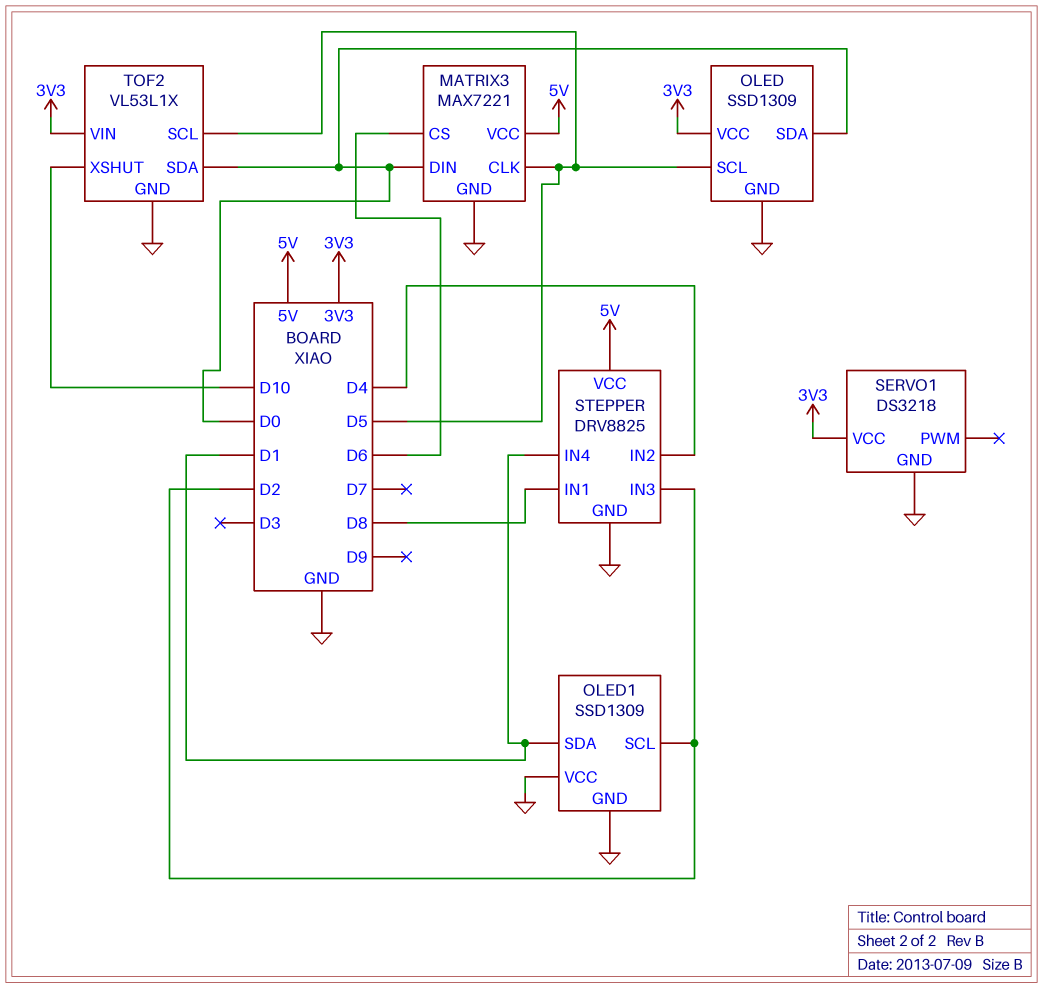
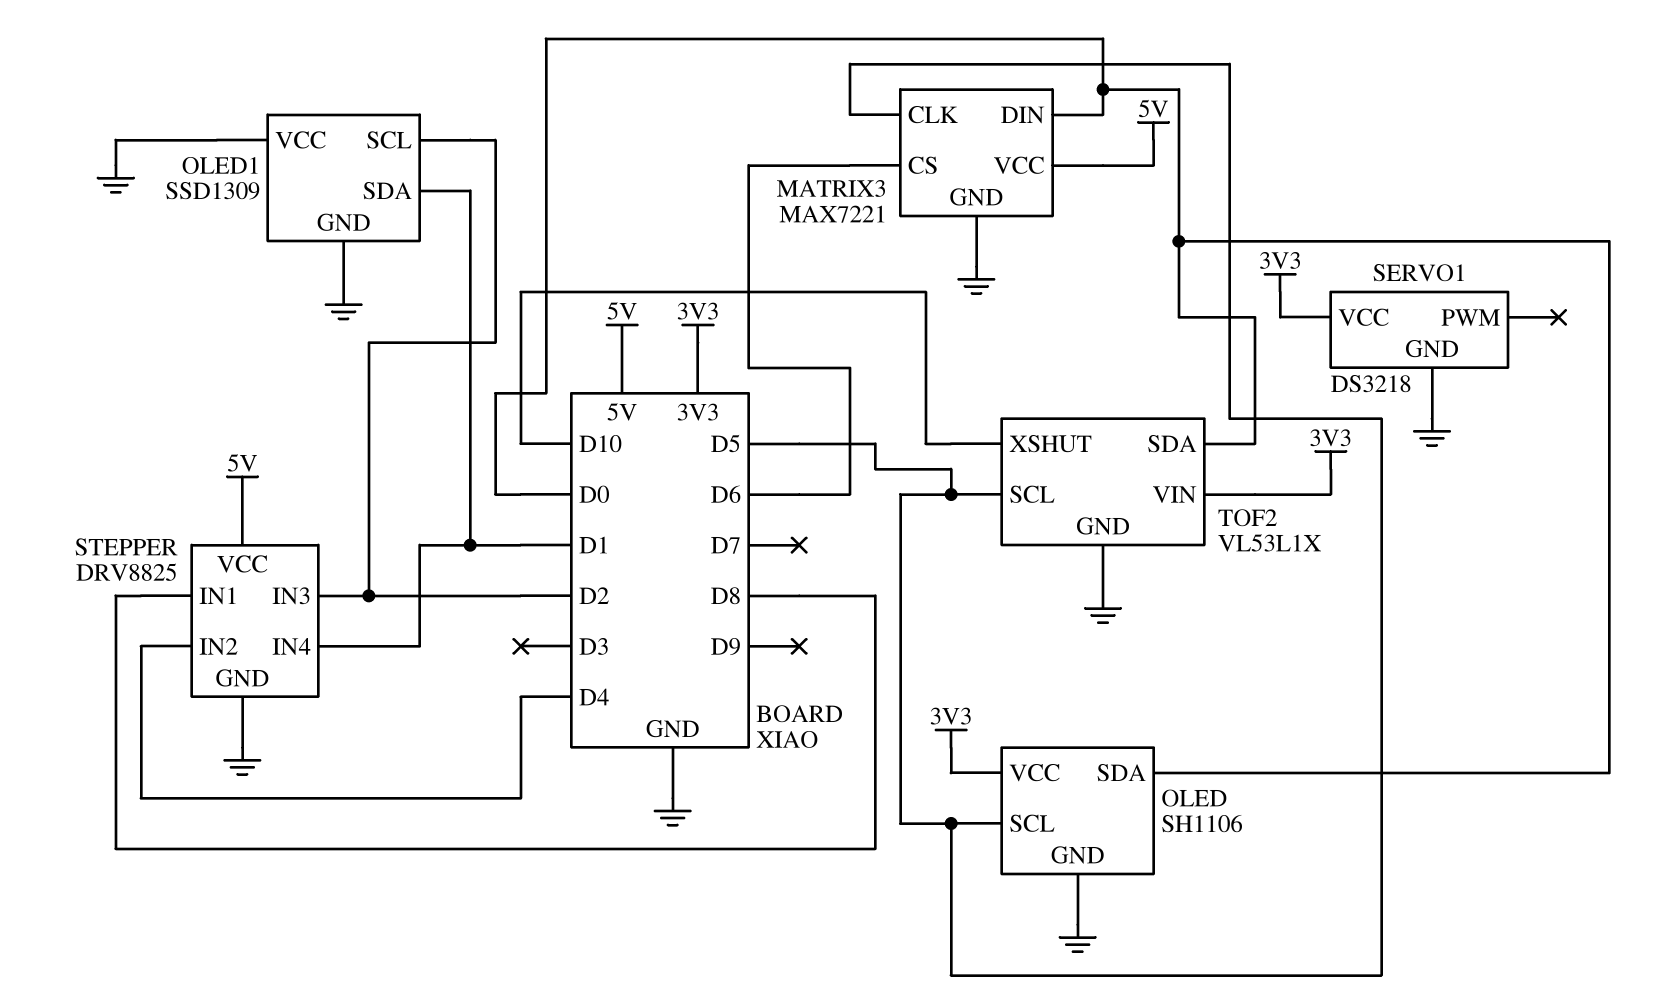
OLED: SSD1309 -> SH1106

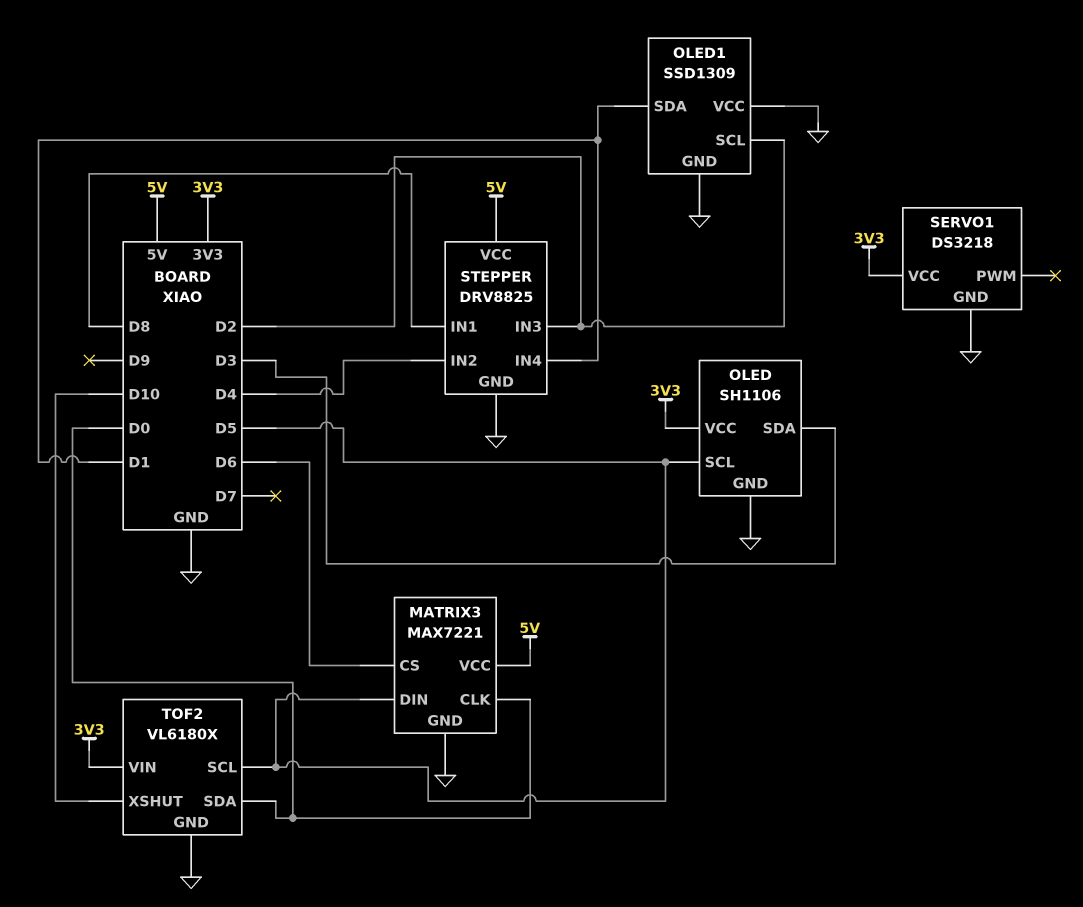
MATRIX3 pin CLK: D5 -> D0
MATRIX3 pin DIN: D0 -> D5
OLED pin SDA: D0 -> D3
TOF2: VL53L1X -> VL6180X

